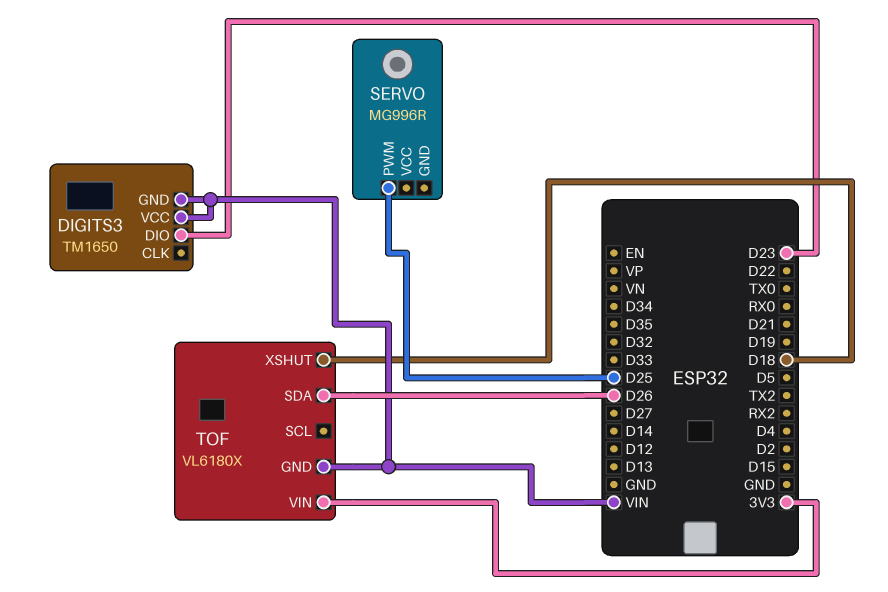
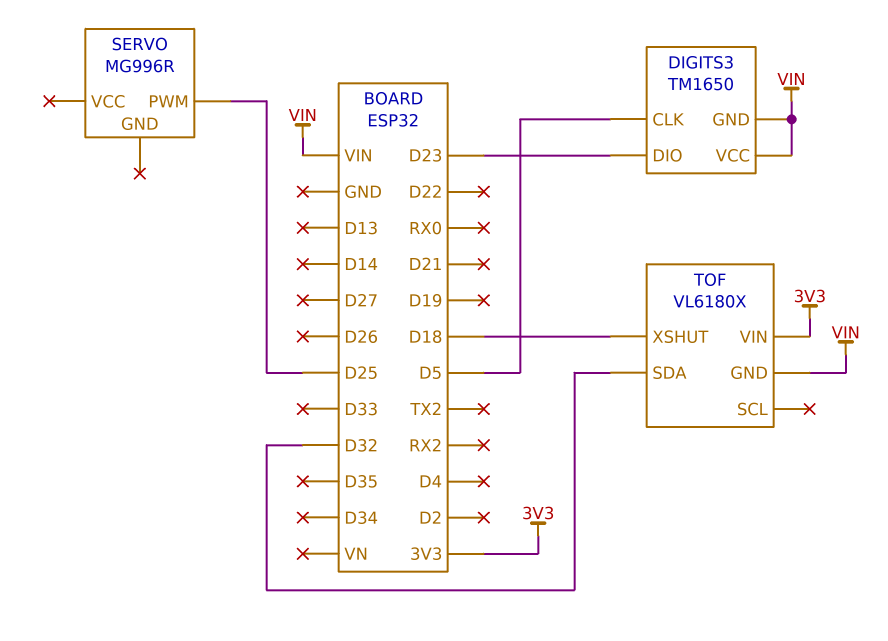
DIGITS3 pin CLK: none -> D5
TOF pin SDA: D26 -> D32

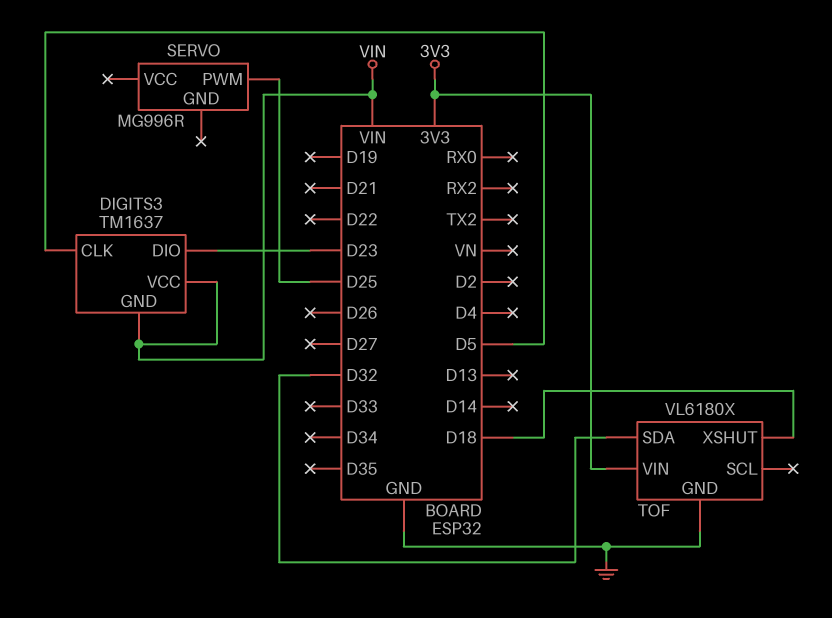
DIGITS3: TM1650 -> TM1637
TOF pin GND: VIN -> GND

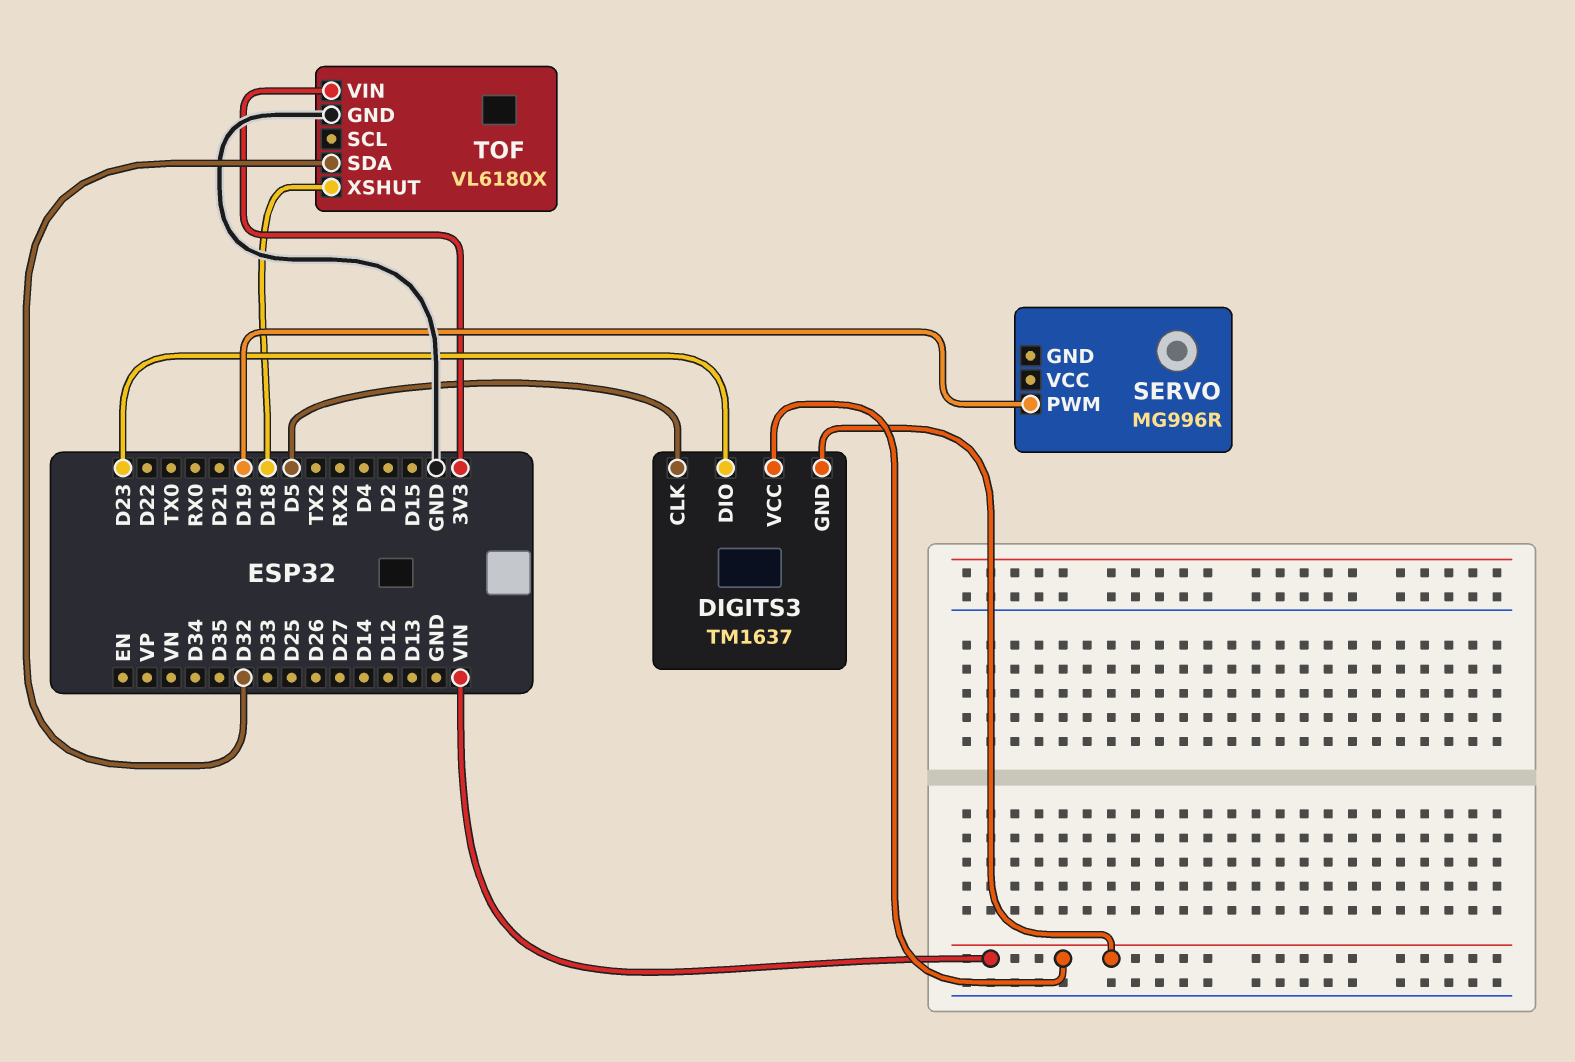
SERVO pin PWM: D25 -> D19

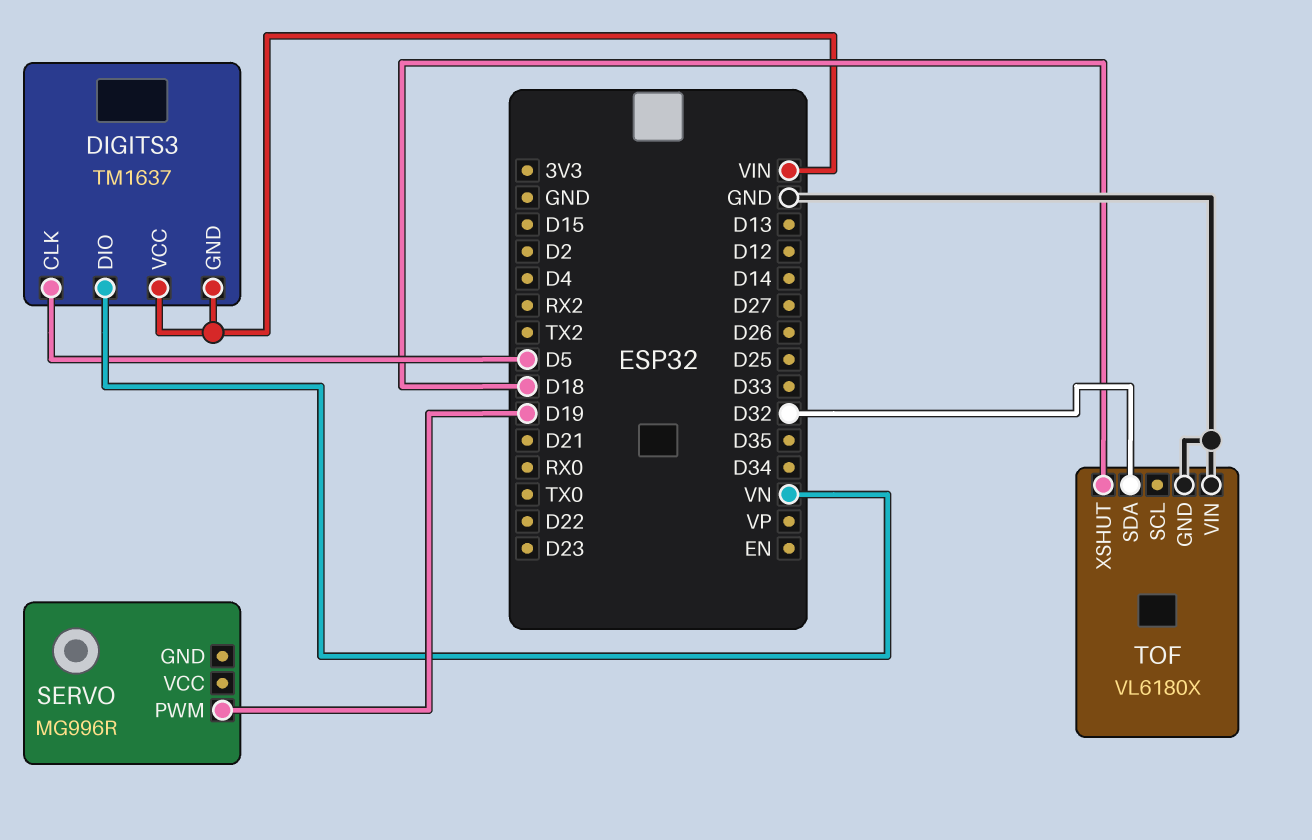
DIGITS3 pin DIO: D23 -> VN
TOF pin VIN: 3V3 -> GND

